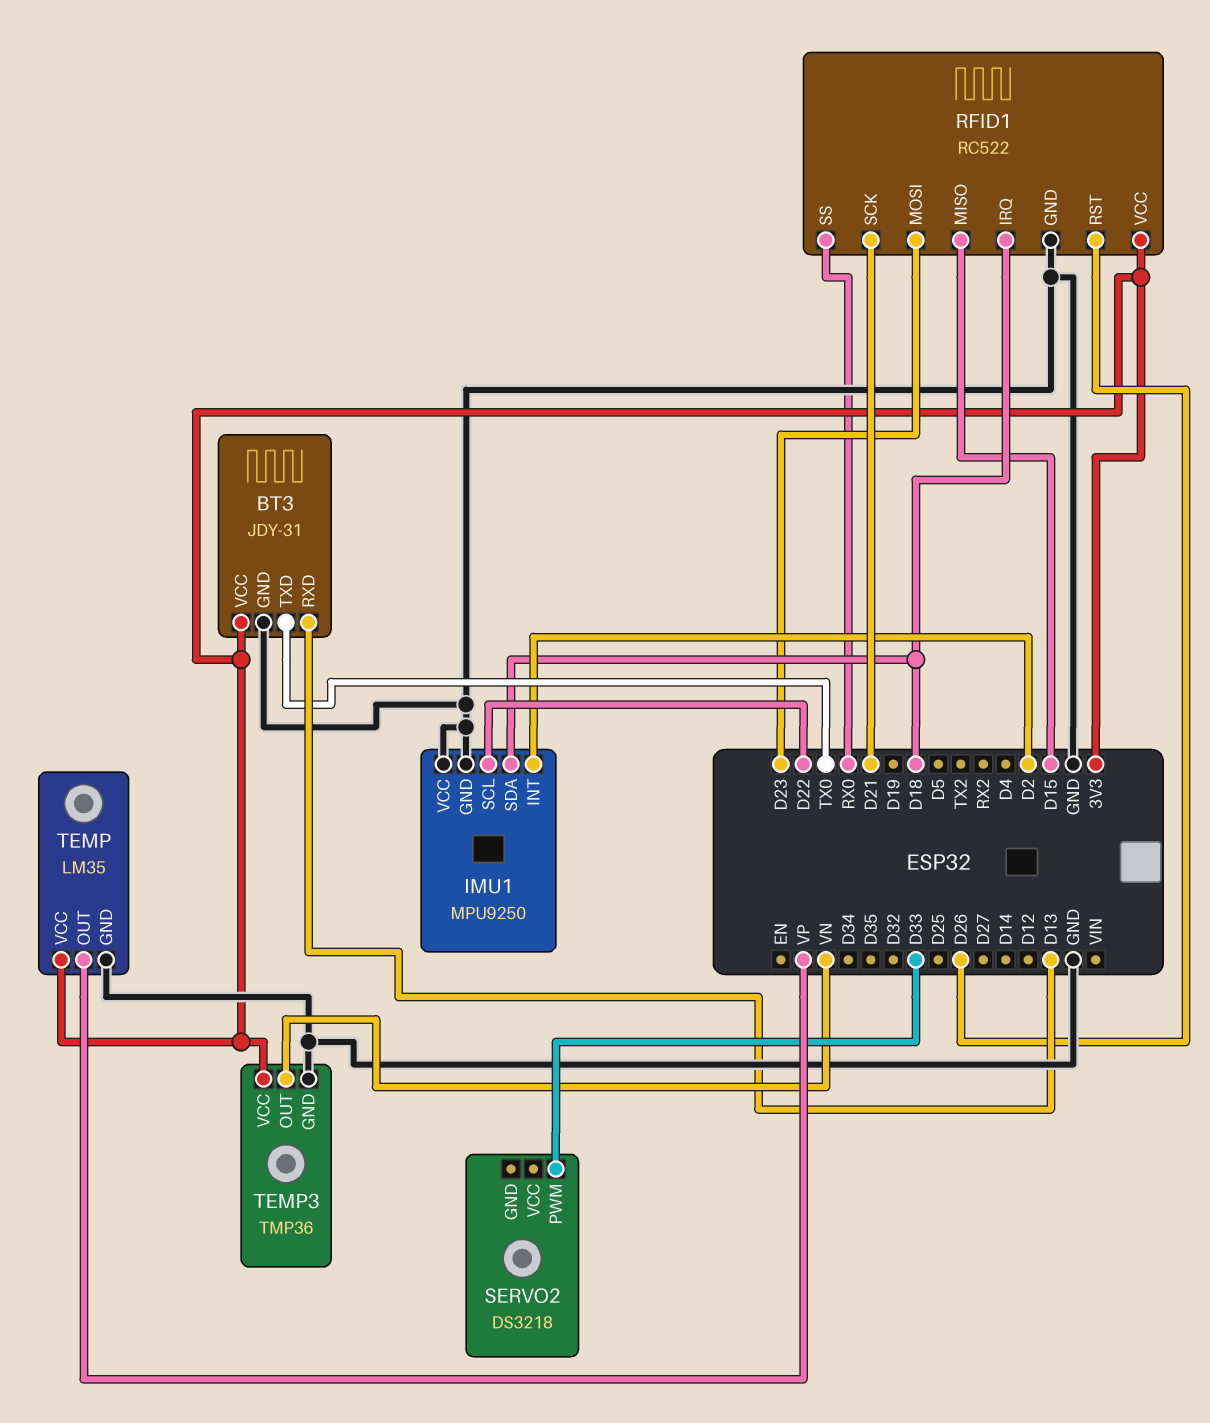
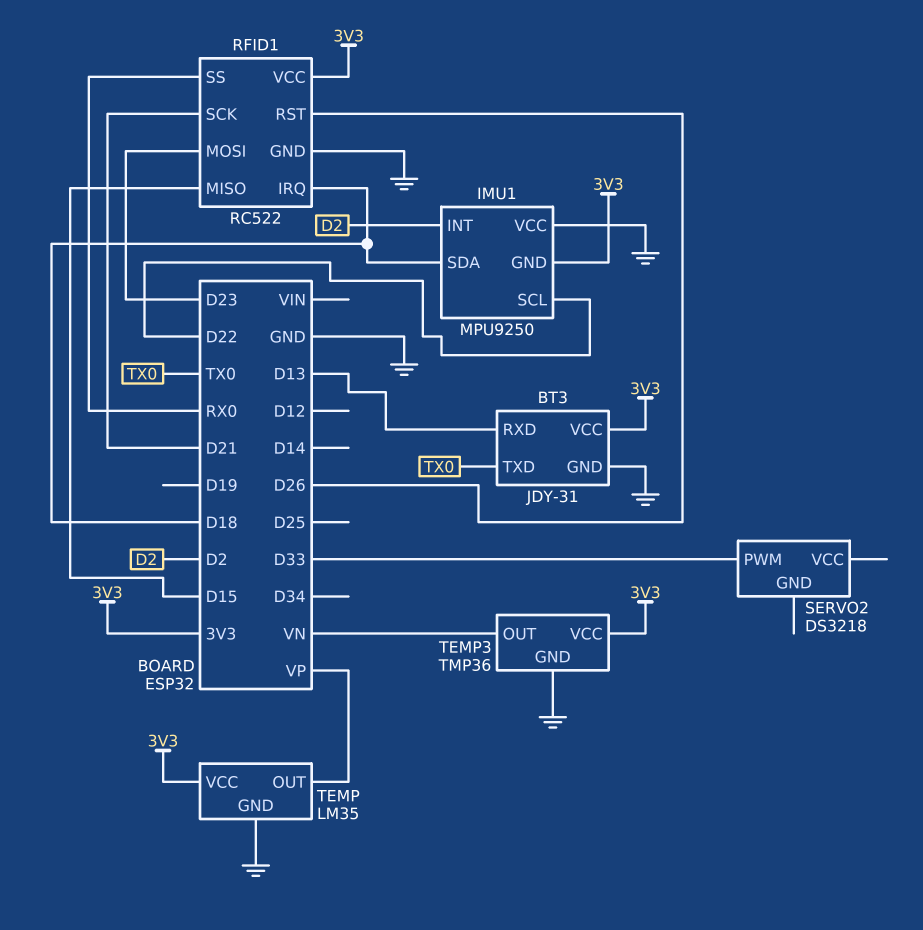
IMU1 pin GND: GND -> 3V3

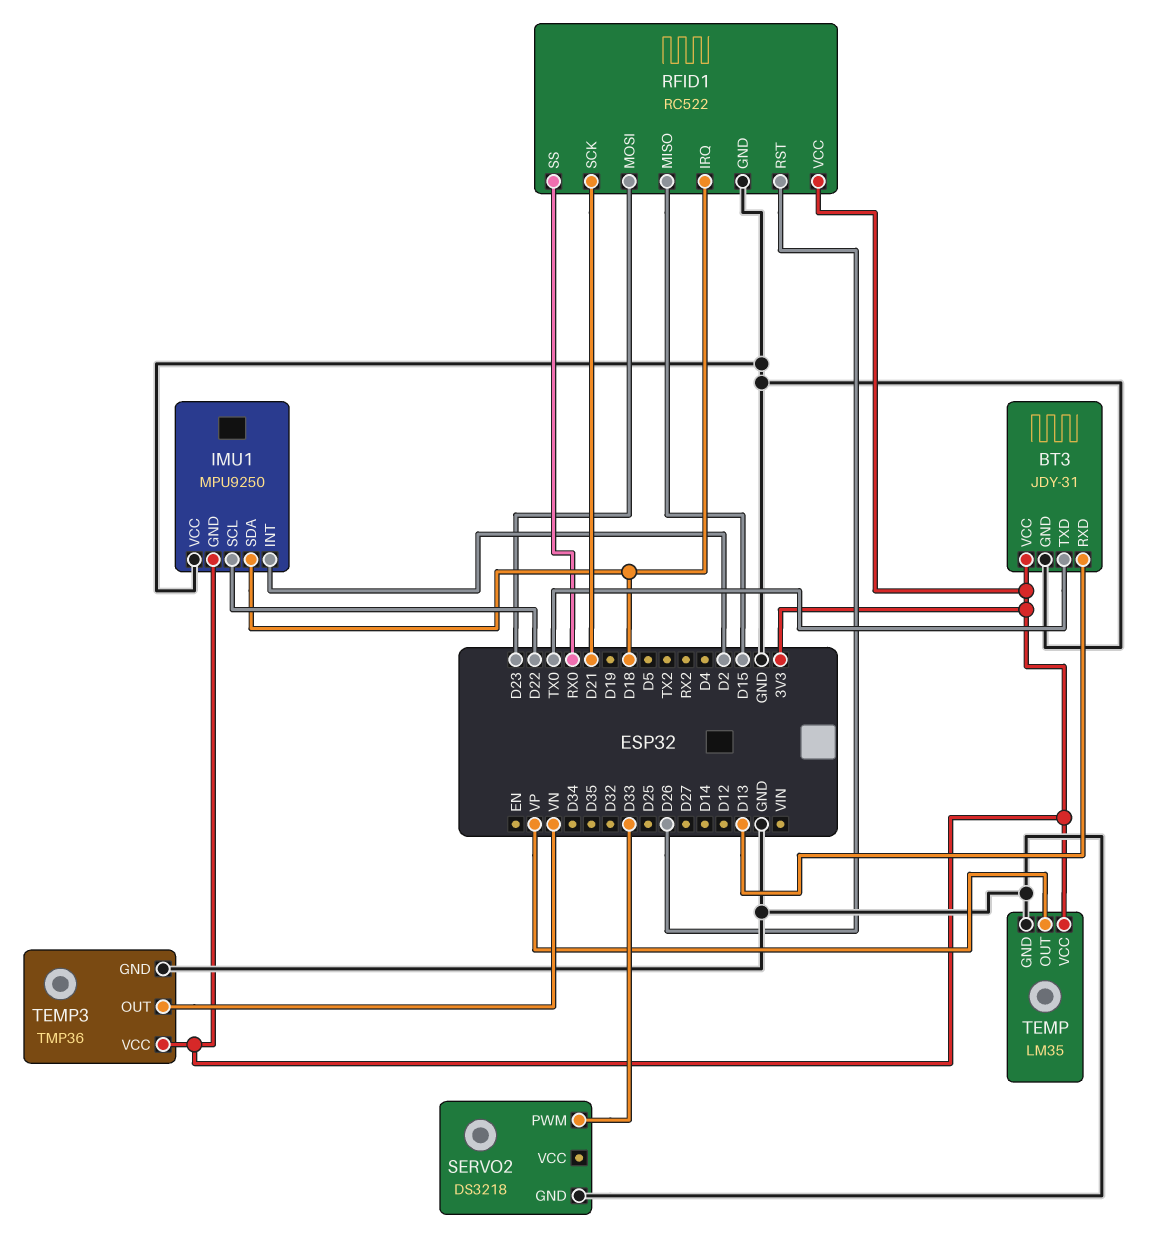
SERVO2 pin GND: none -> GND

